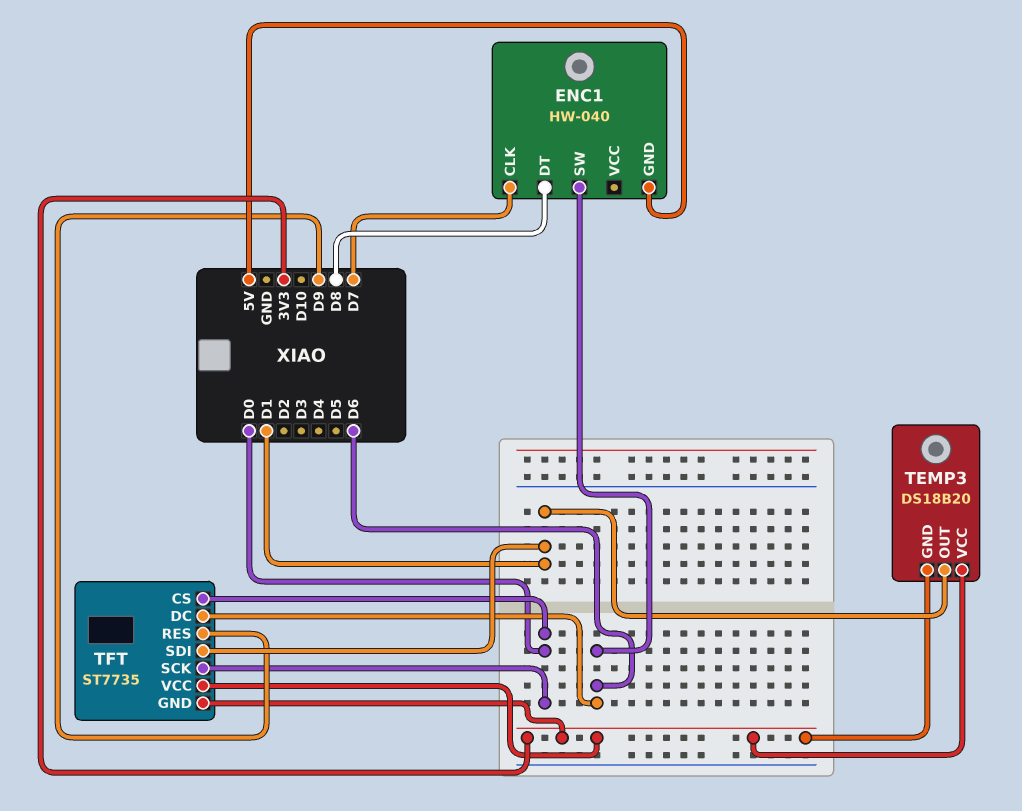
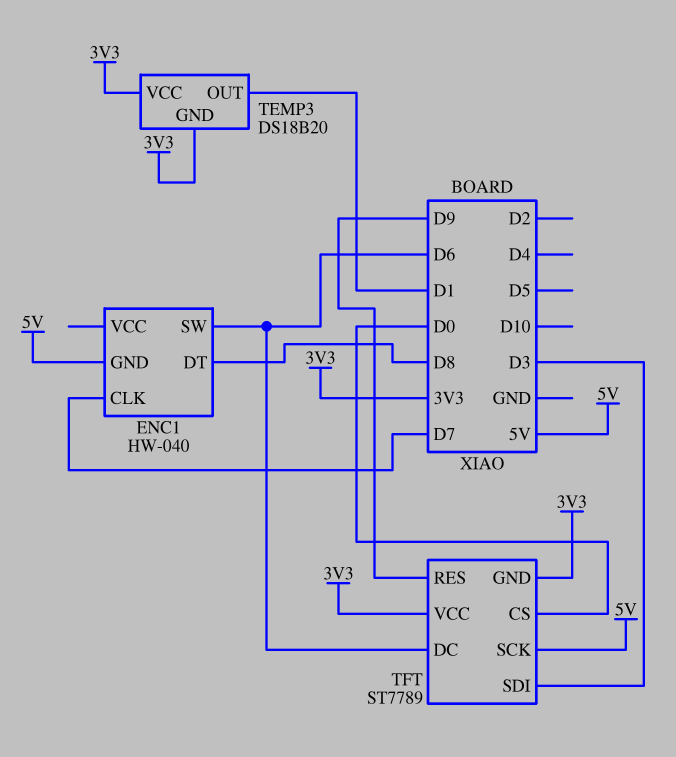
TFT: ST7735 -> ST7789
TFT pin SCK: D0 -> 5V
TFT pin SDI: D1 -> D3

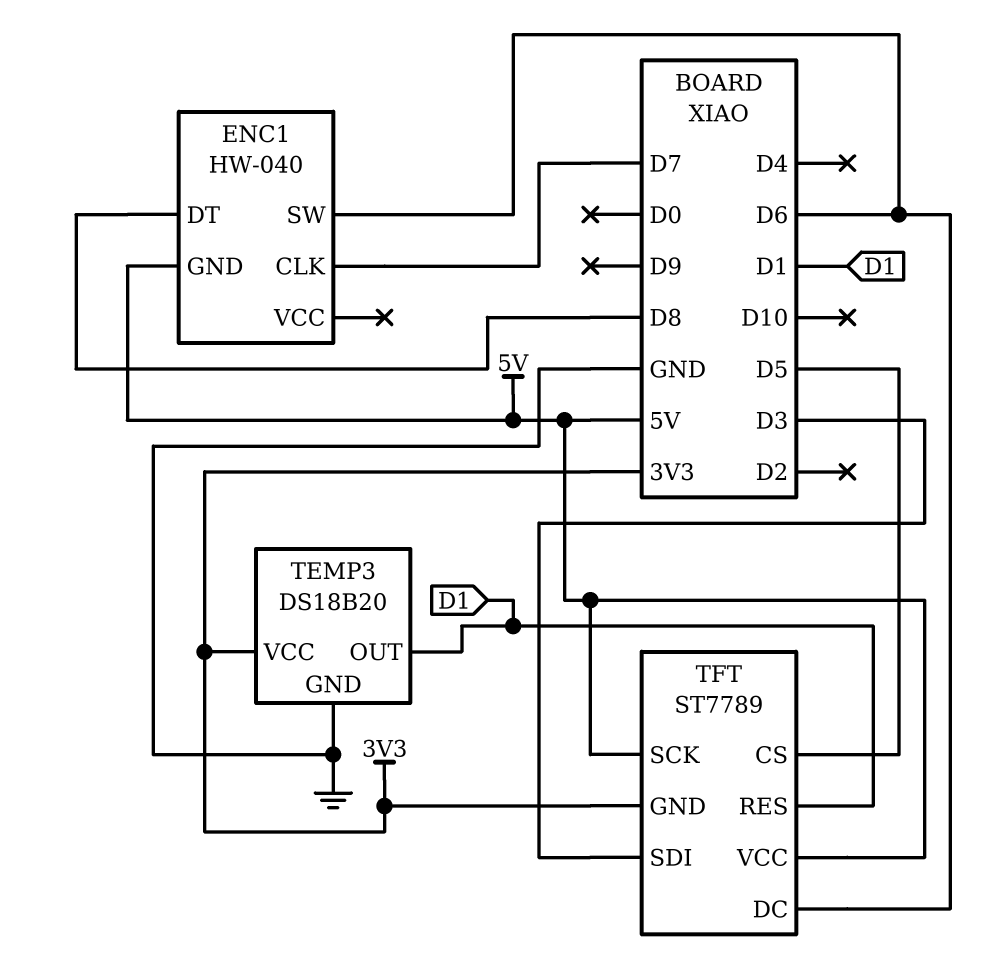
TEMP3 pin GND: 3V3 -> GND
TFT pin CS: D0 -> D5
TFT pin RES: D9 -> D1
TFT pin VCC: 3V3 -> 5V

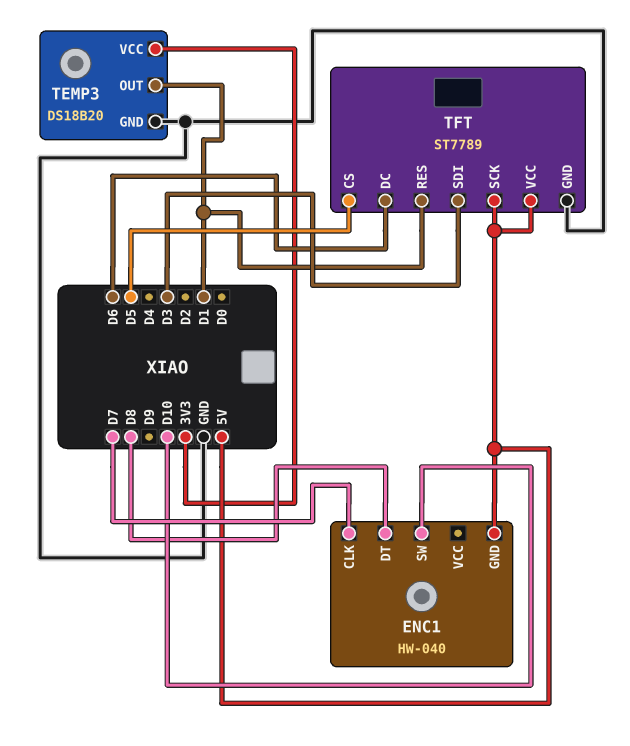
ENC1 pin SW: D6 -> D10
TFT pin GND: 3V3 -> GND

